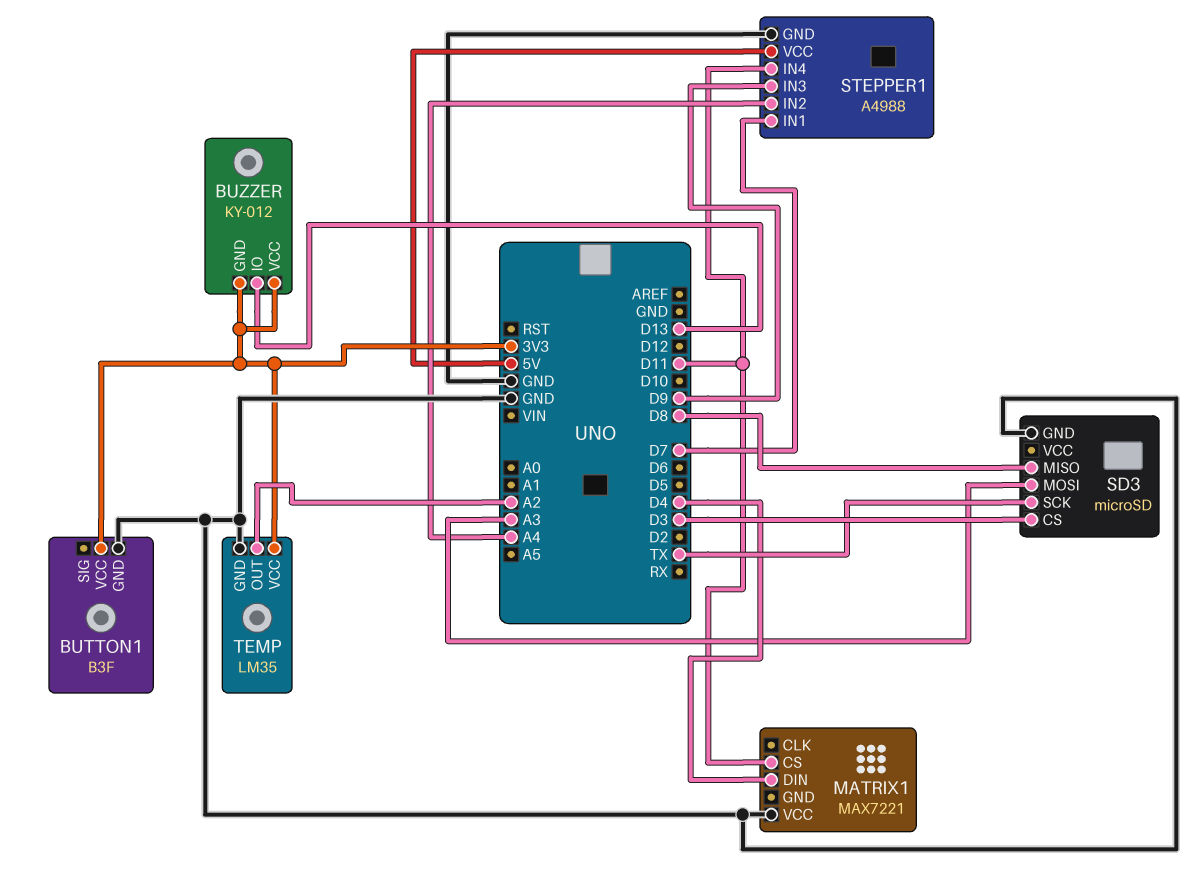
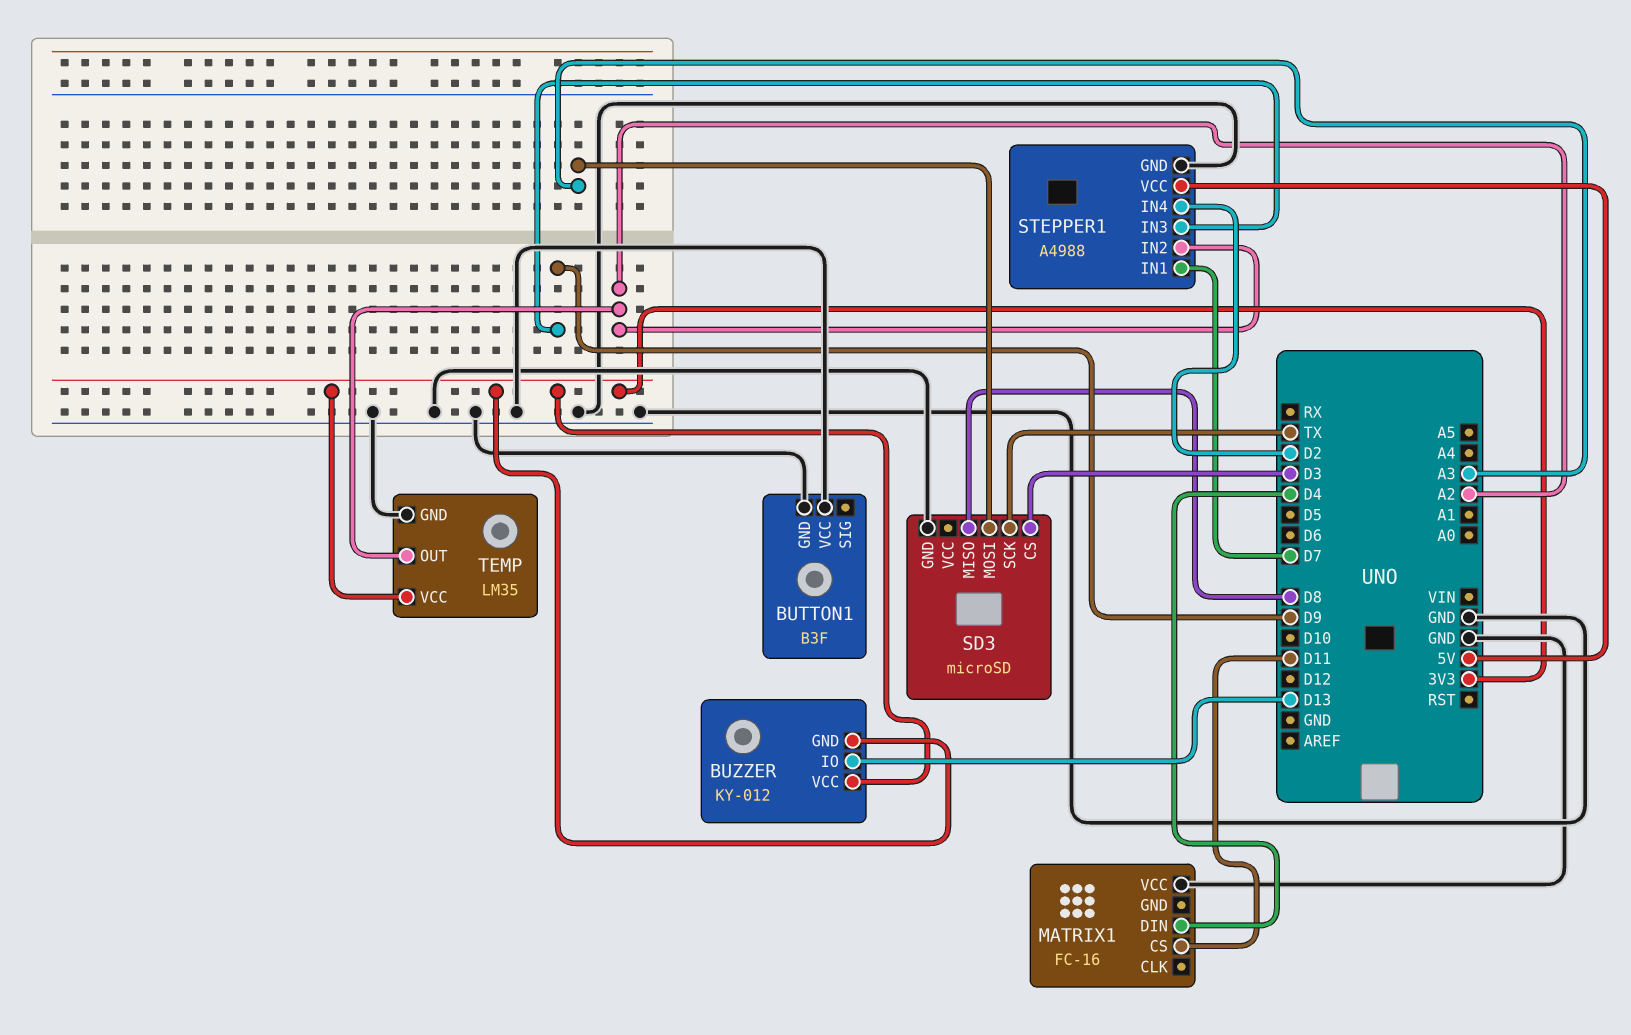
BUTTON1 pin VCC: 3V3 -> GND
MATRIX1: MAX7221 -> FC-16
STEPPER1 pin IN2: A4 -> A2
STEPPER1 pin IN4: D11 -> D2

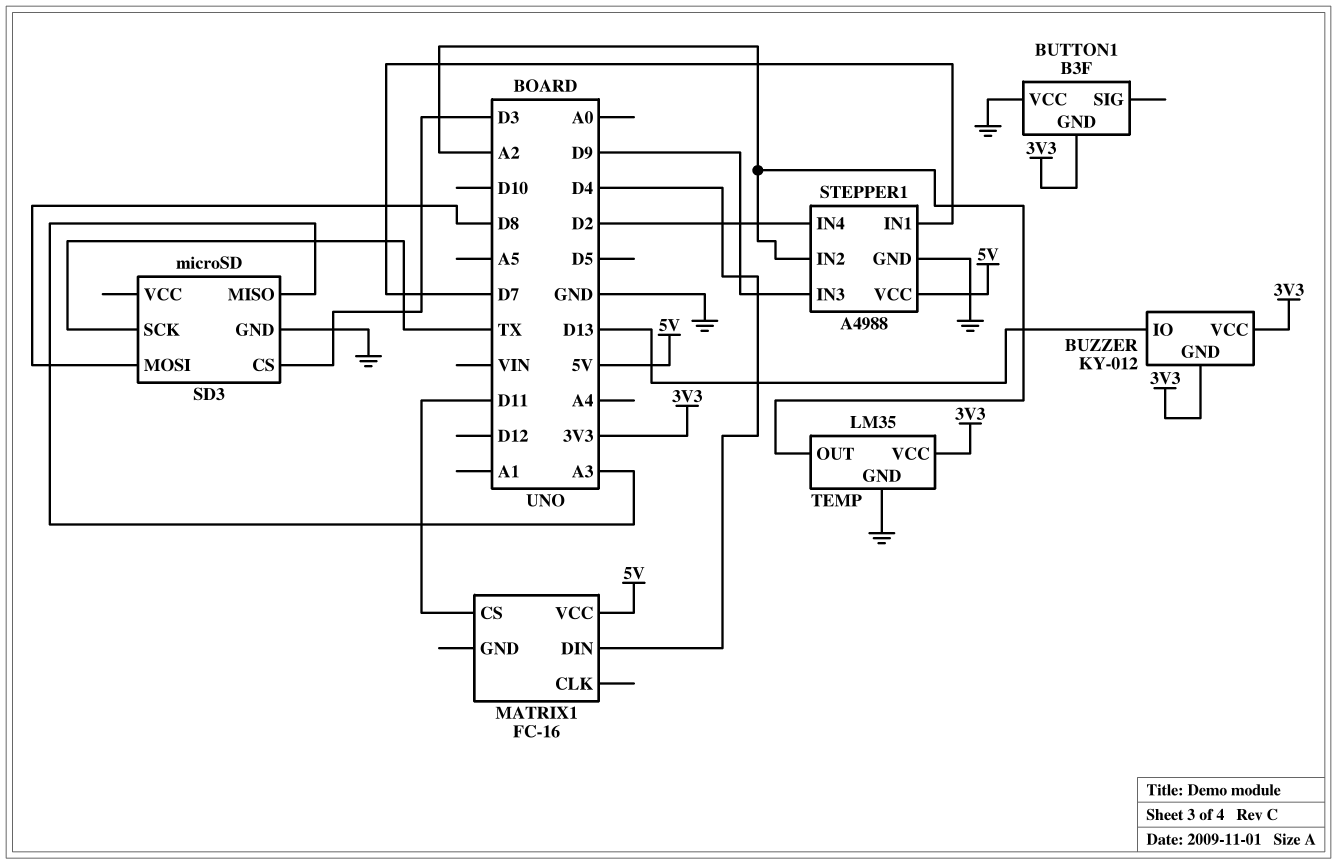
BUTTON1 pin GND: GND -> 3V3
MATRIX1 pin VCC: GND -> 5V
SD3 pin MISO: D8 -> A3
SD3 pin MOSI: A3 -> D8

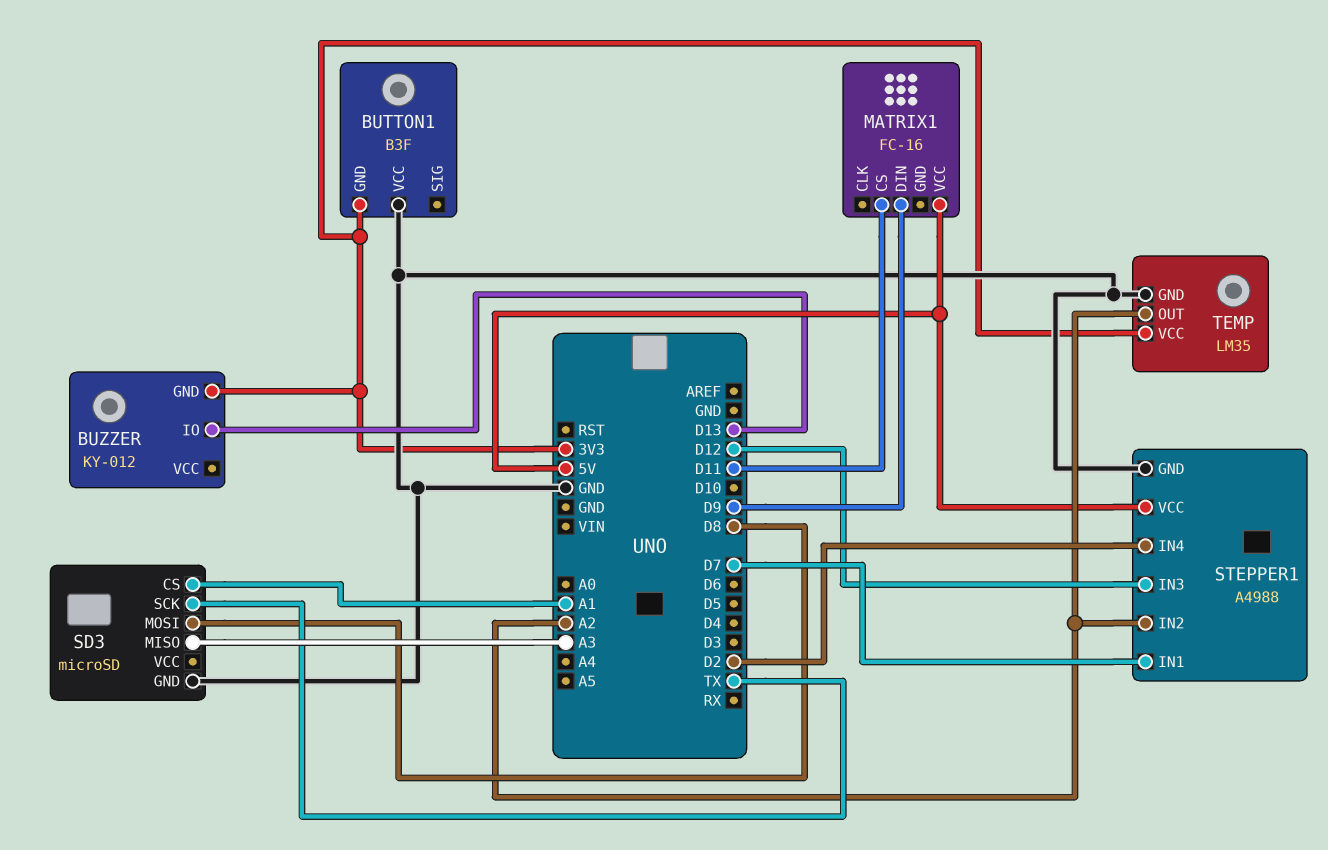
BUZZER pin VCC: 3V3 -> none
MATRIX1 pin DIN: D4 -> D9
SD3 pin CS: D3 -> A1
STEPPER1 pin IN3: D9 -> D12

